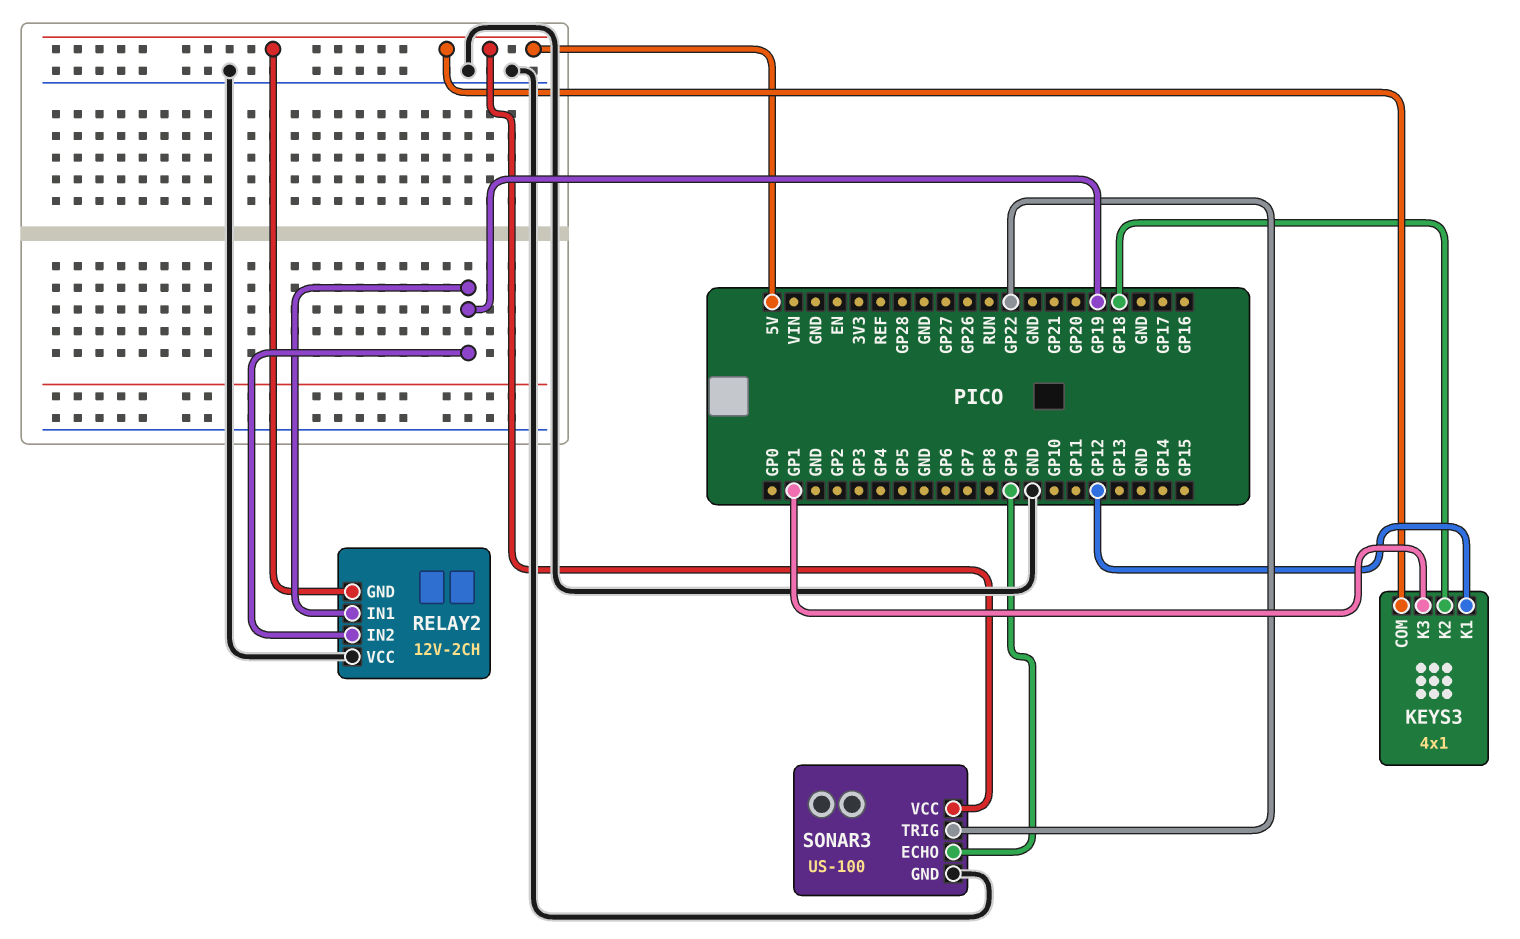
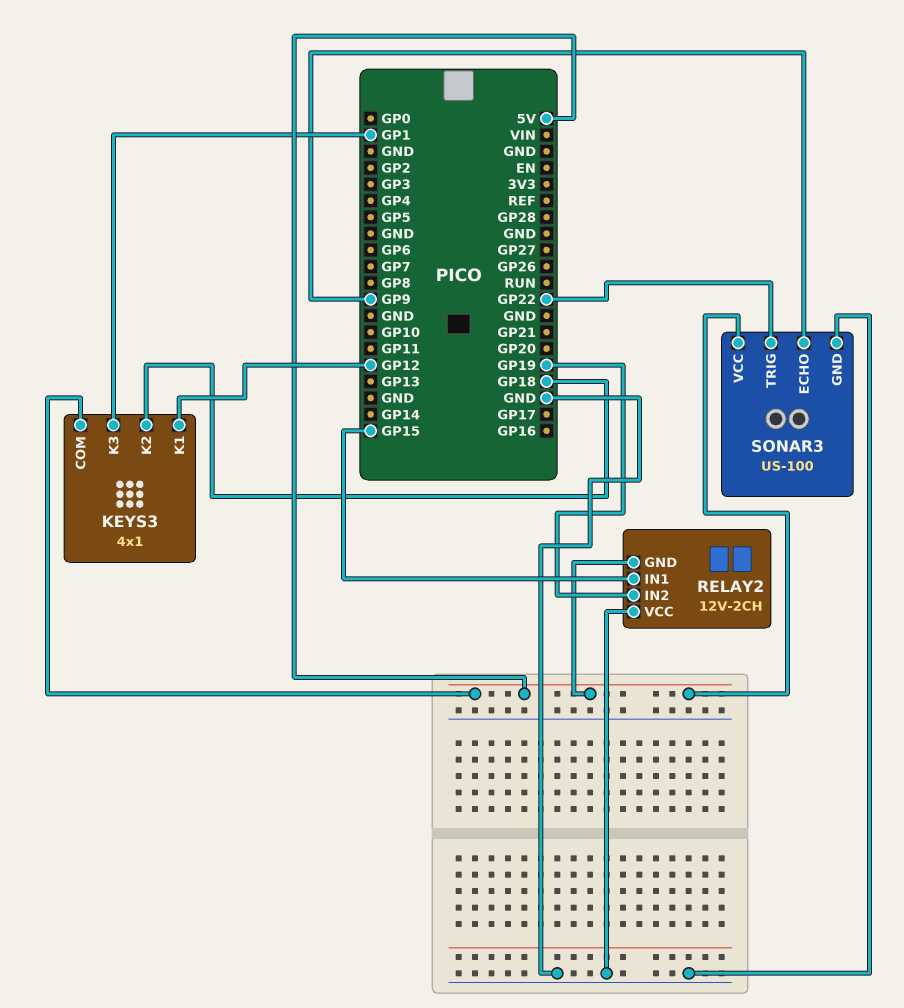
RELAY2 pin IN1: GP19 -> GP15

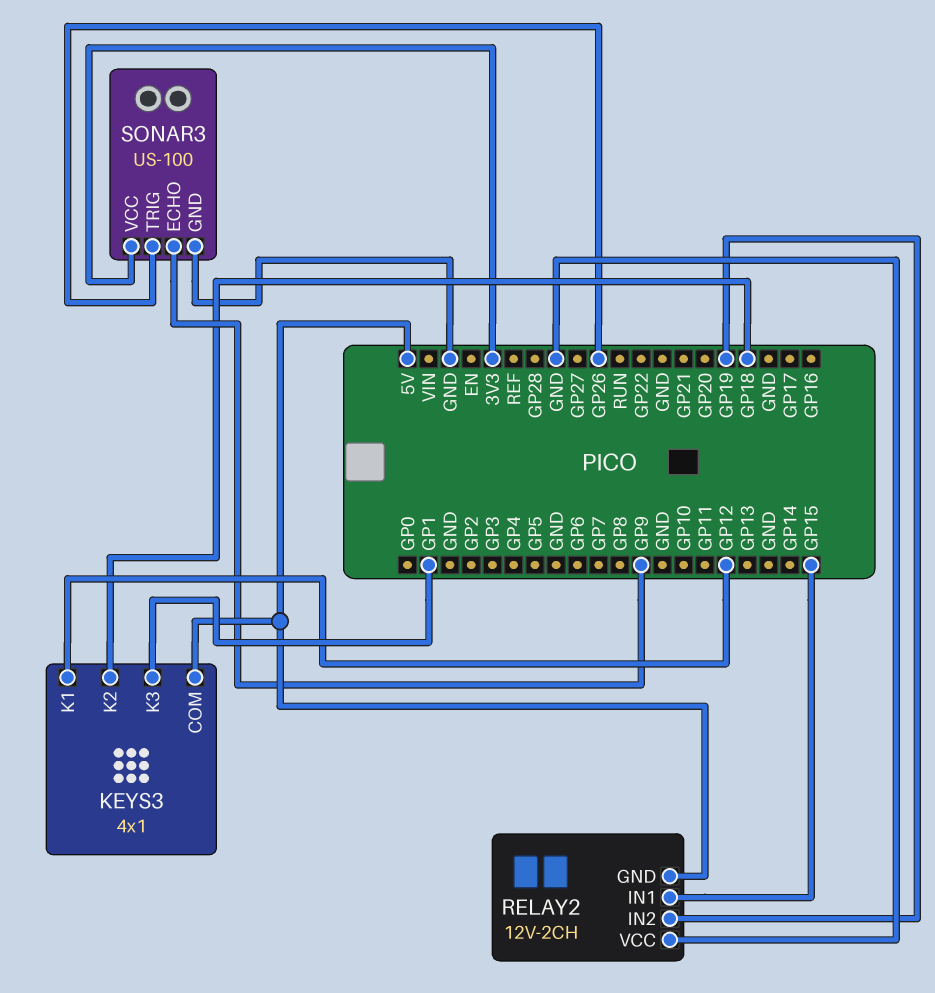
SONAR3 pin TRIG: GP22 -> GP26
SONAR3 pin VCC: 5V -> 3V3

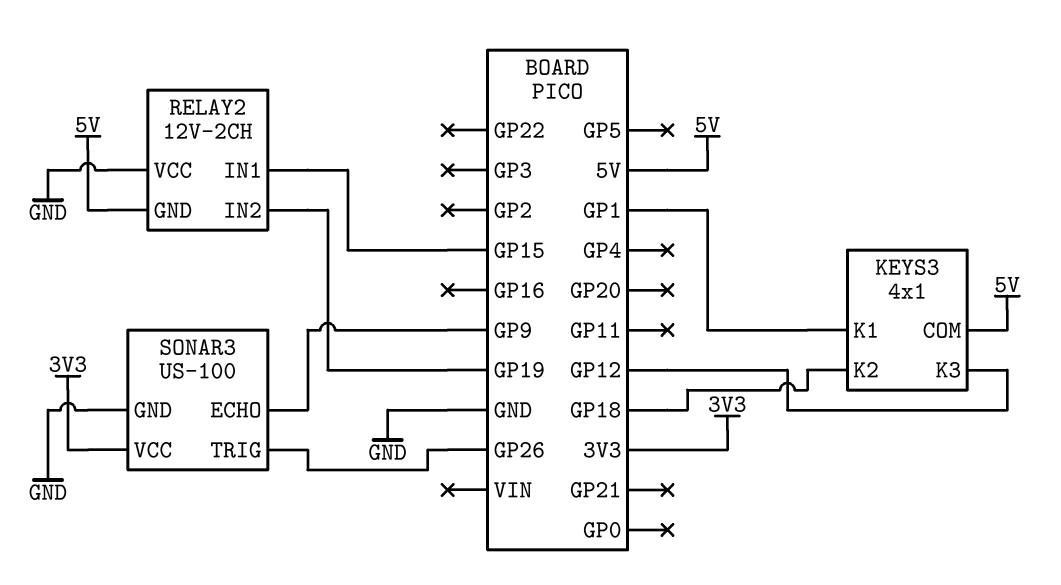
KEYS3 pin K1: GP12 -> GP1
KEYS3 pin K3: GP1 -> GP12

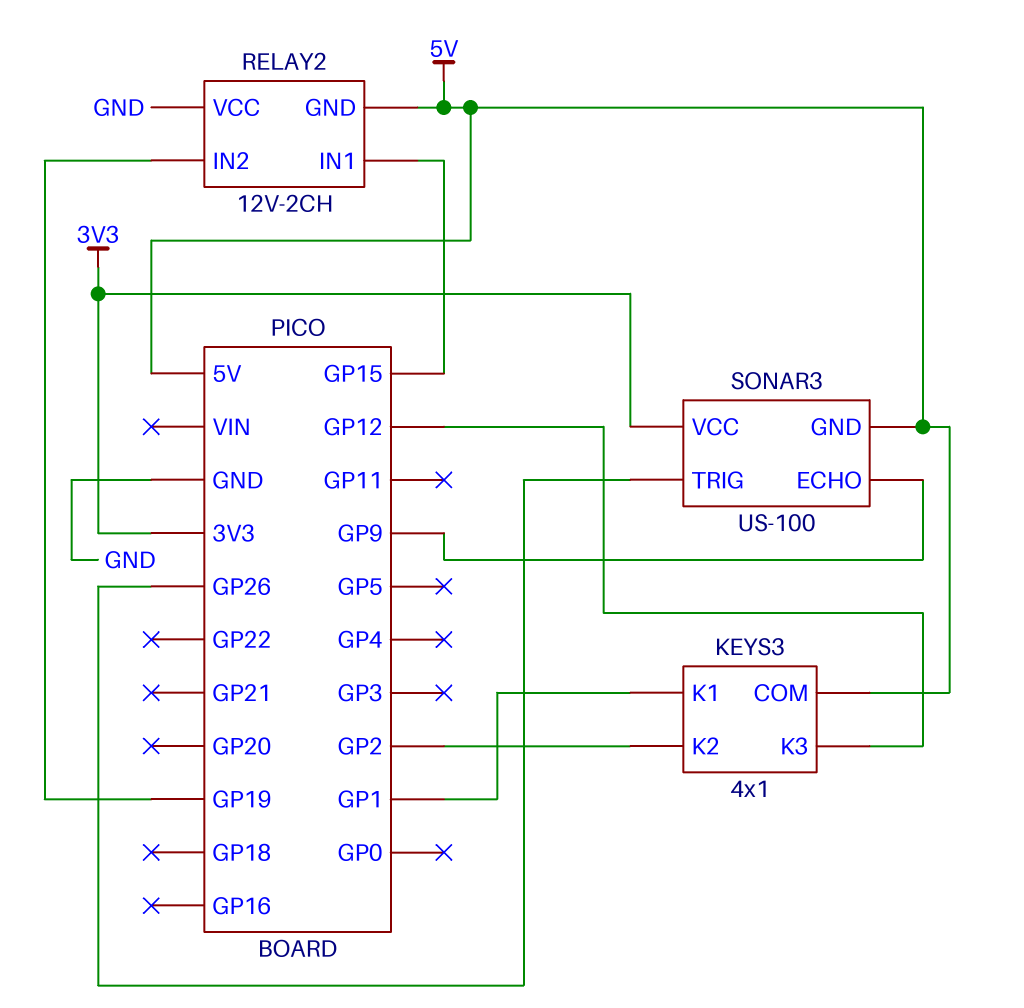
KEYS3 pin K2: GP18 -> GP2
SONAR3 pin GND: GND -> 5V

